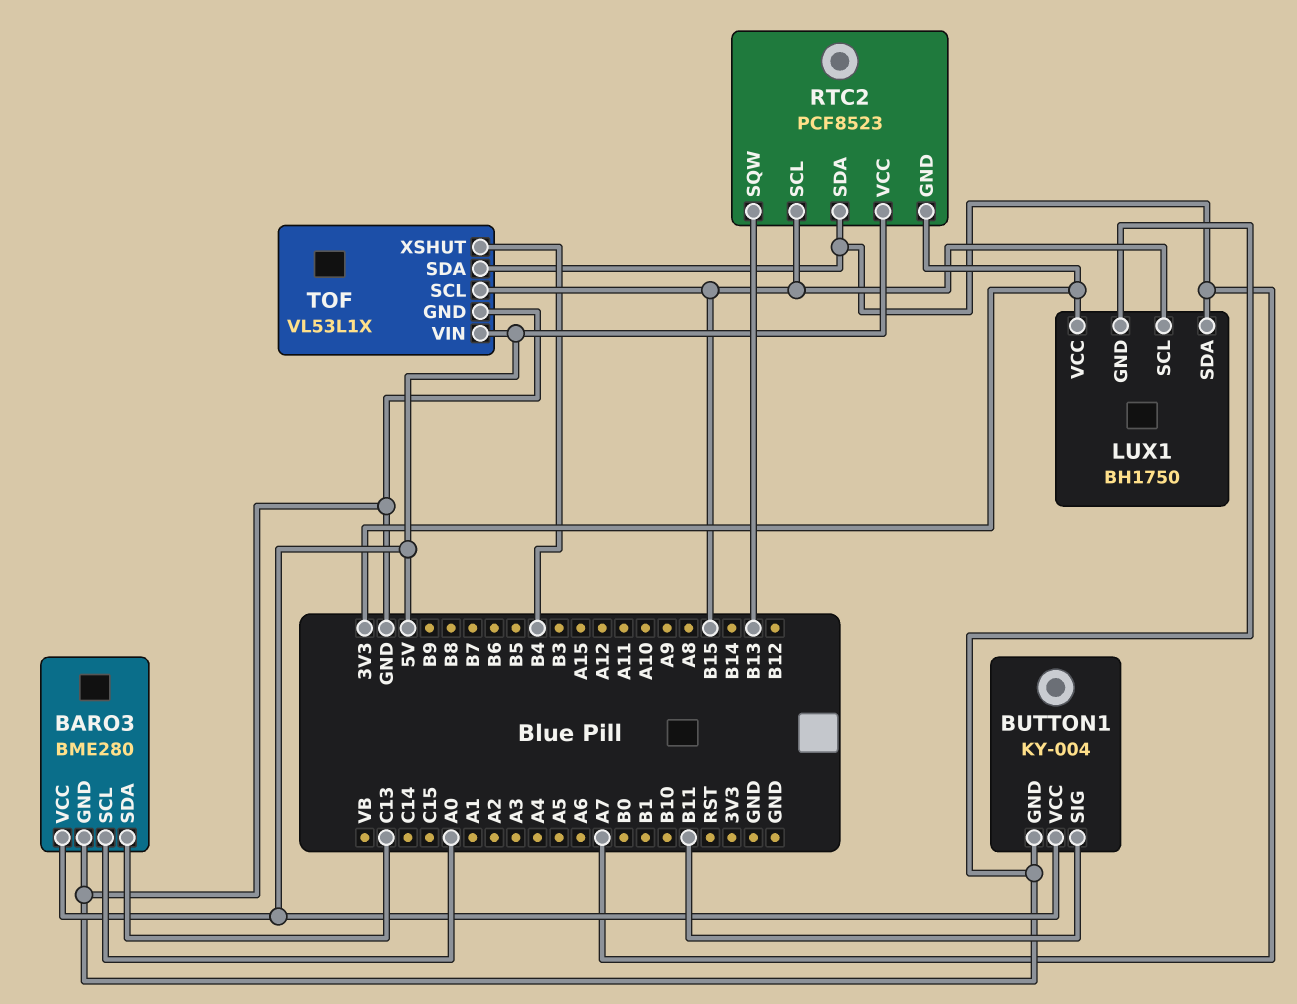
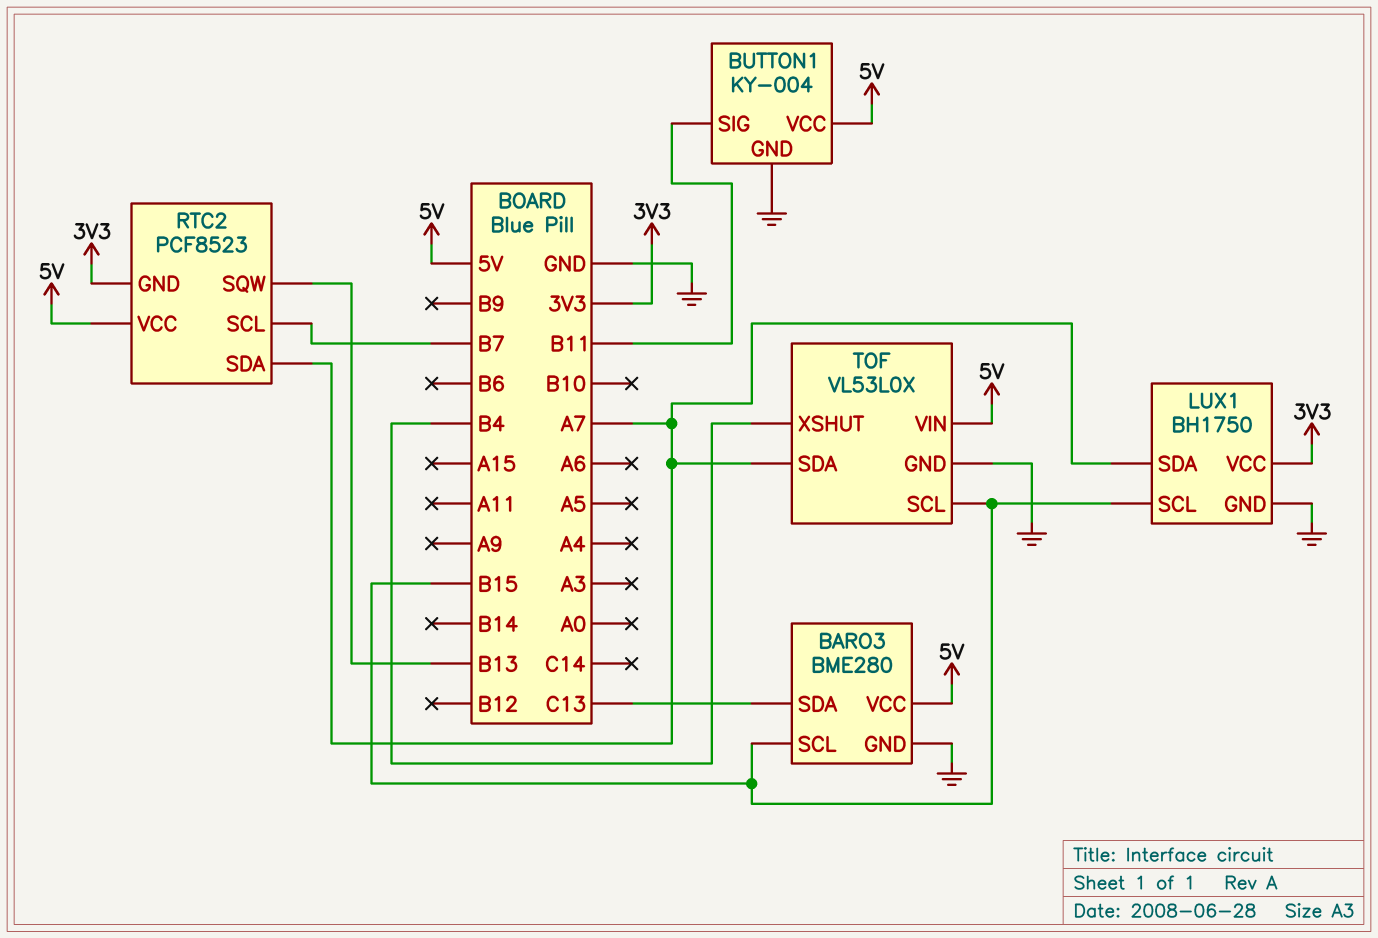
BARO3 pin SCL: A0 -> B15
RTC2 pin SCL: B15 -> B7
TOF: VL53L1X -> VL53L0X

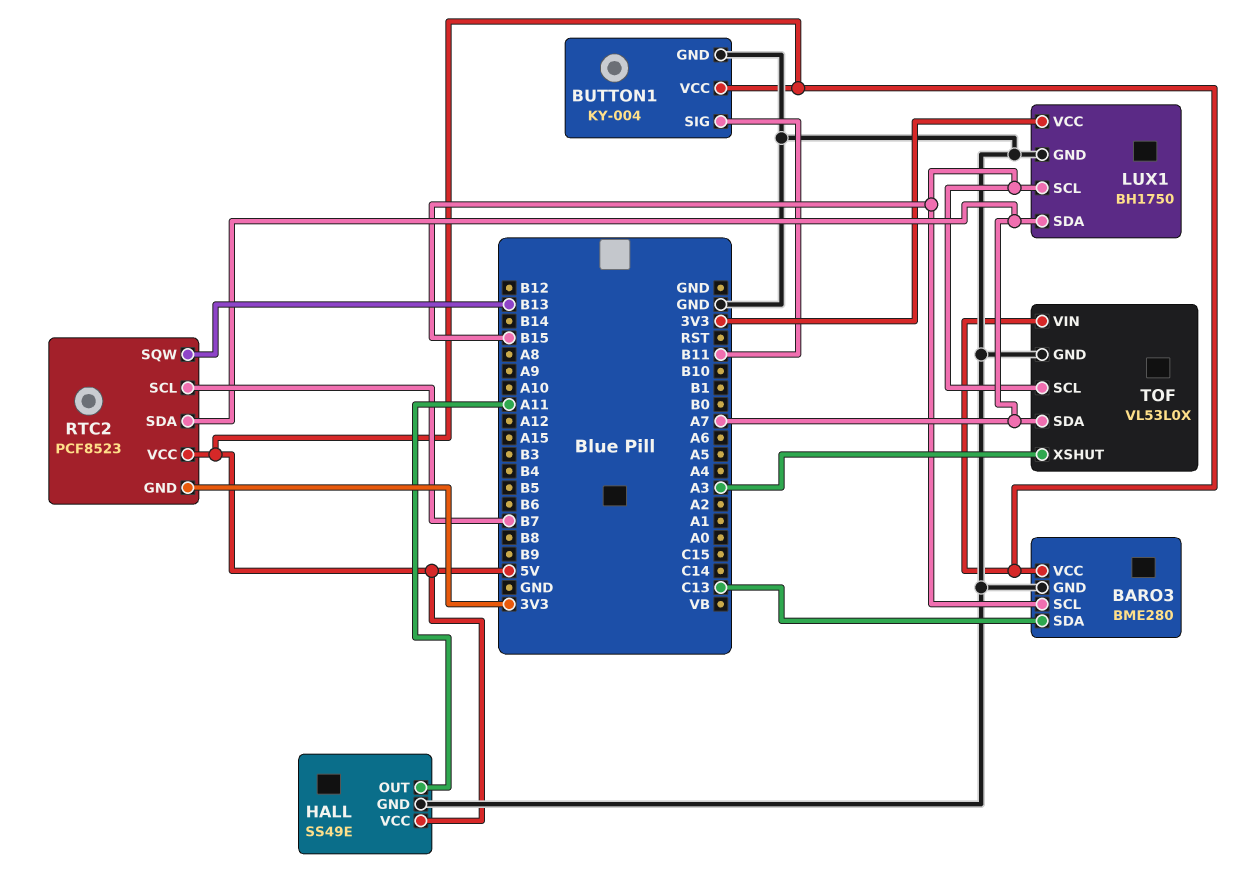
HALL: none -> SS49E
HALL pin GND: none -> GND
HALL pin OUT: none -> A11
HALL pin VCC: none -> 5V
TOF pin XSHUT: B4 -> A3

